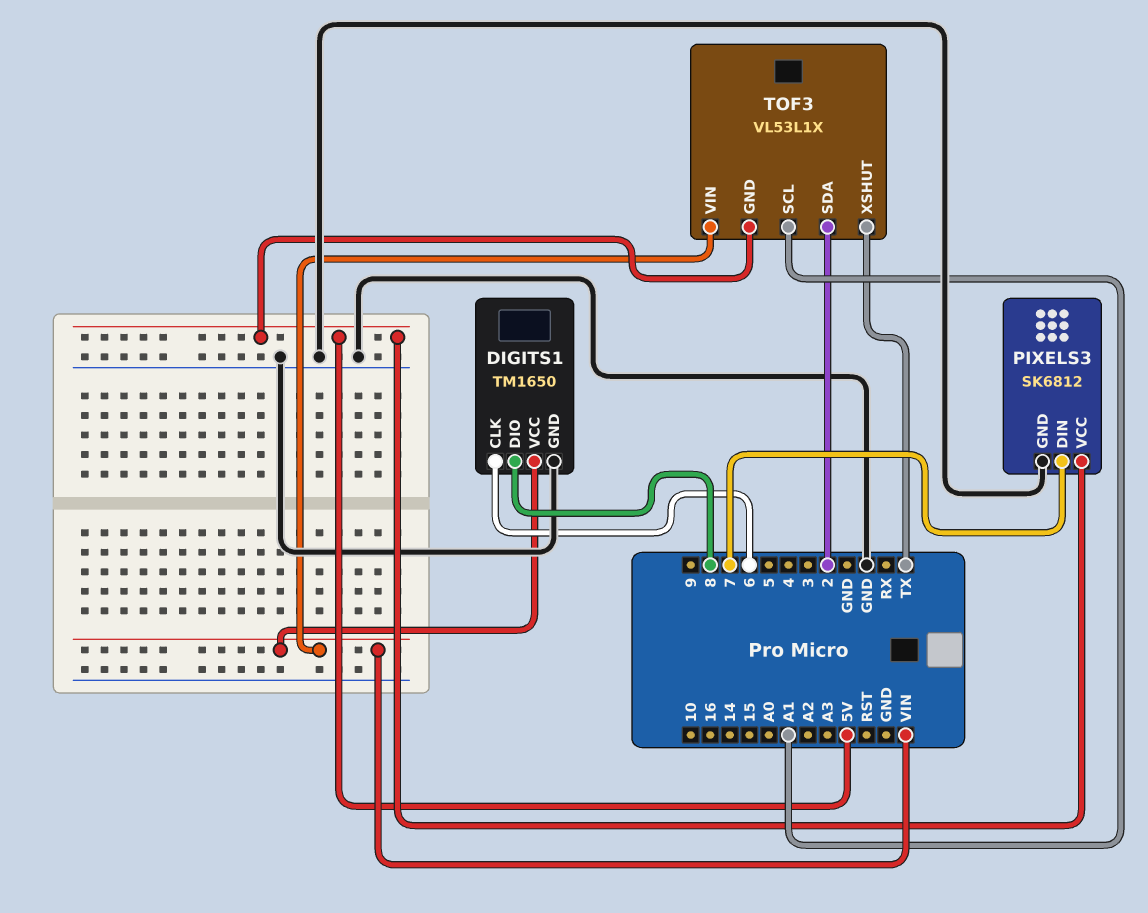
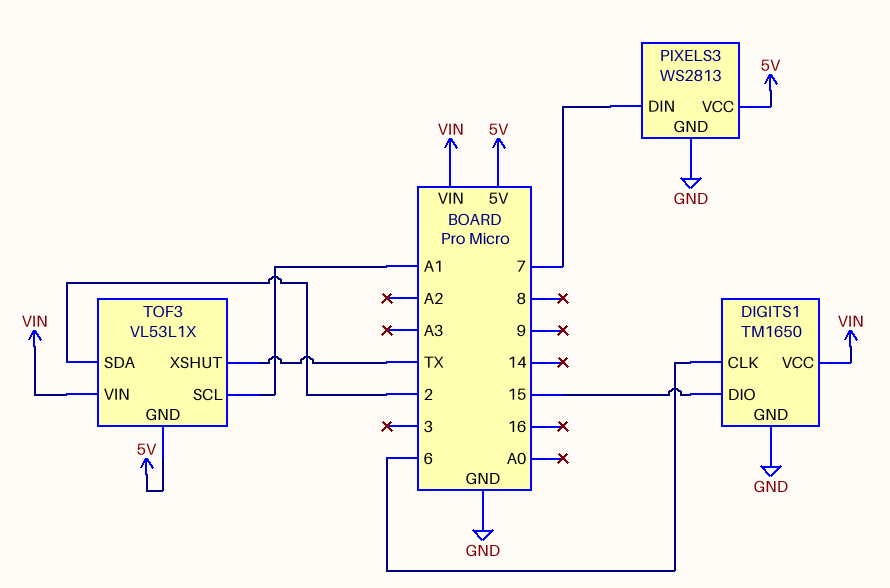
DIGITS1 pin DIO: 8 -> 15
PIXELS3: SK6812 -> WS2813

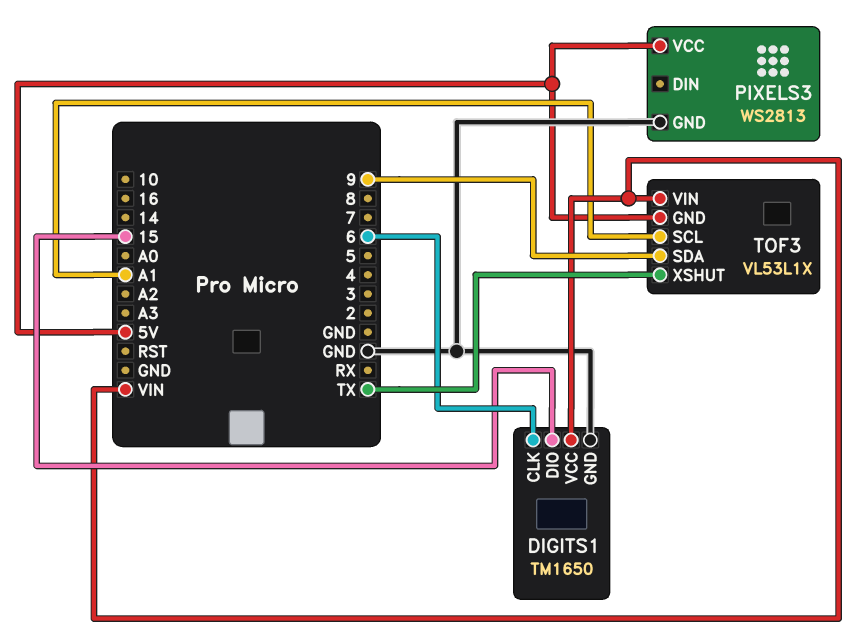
PIXELS3 pin DIN: 7 -> none
TOF3 pin SDA: 2 -> 9

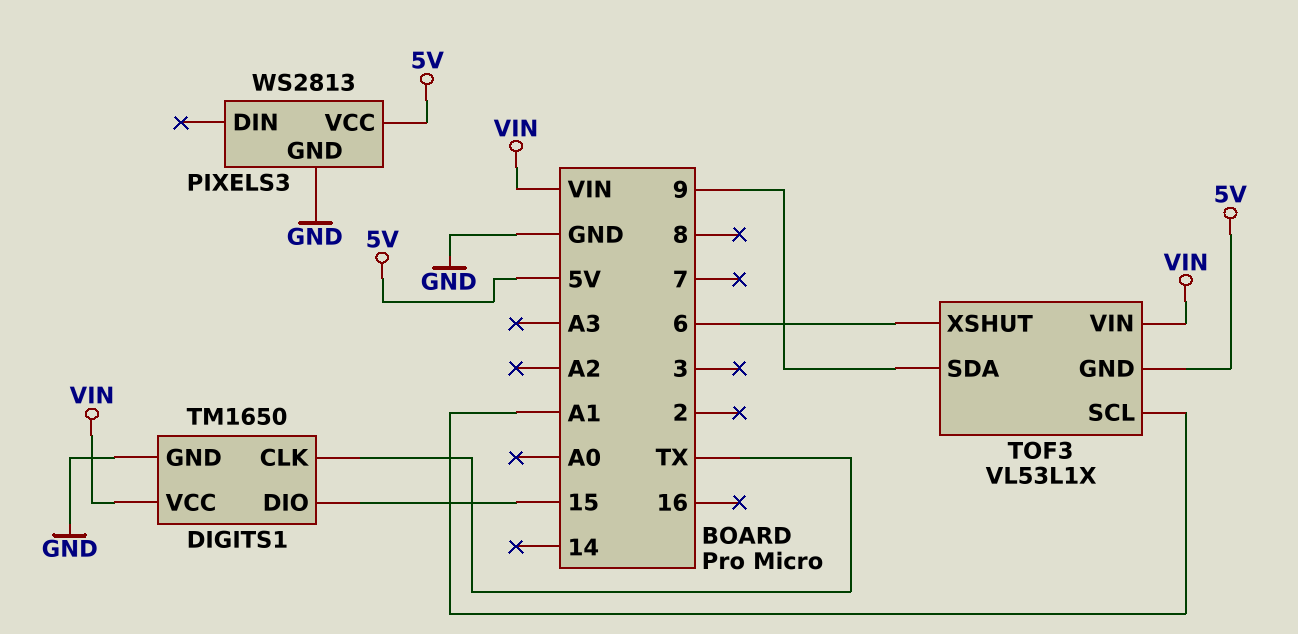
DIGITS1 pin CLK: 6 -> TX
TOF3 pin XSHUT: TX -> 6

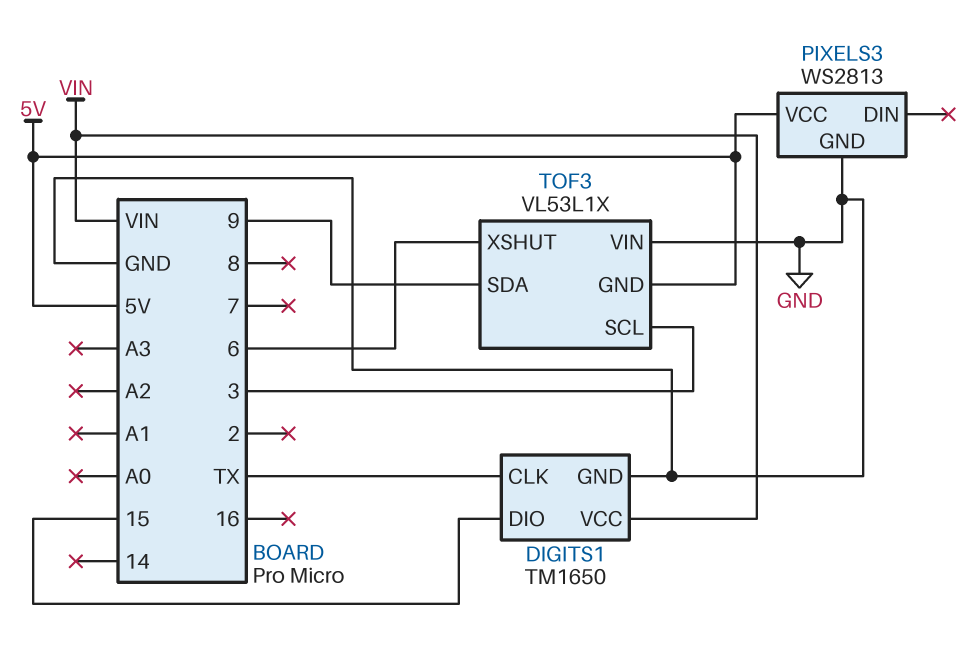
TOF3 pin SCL: A1 -> 3
TOF3 pin VIN: VIN -> GND

